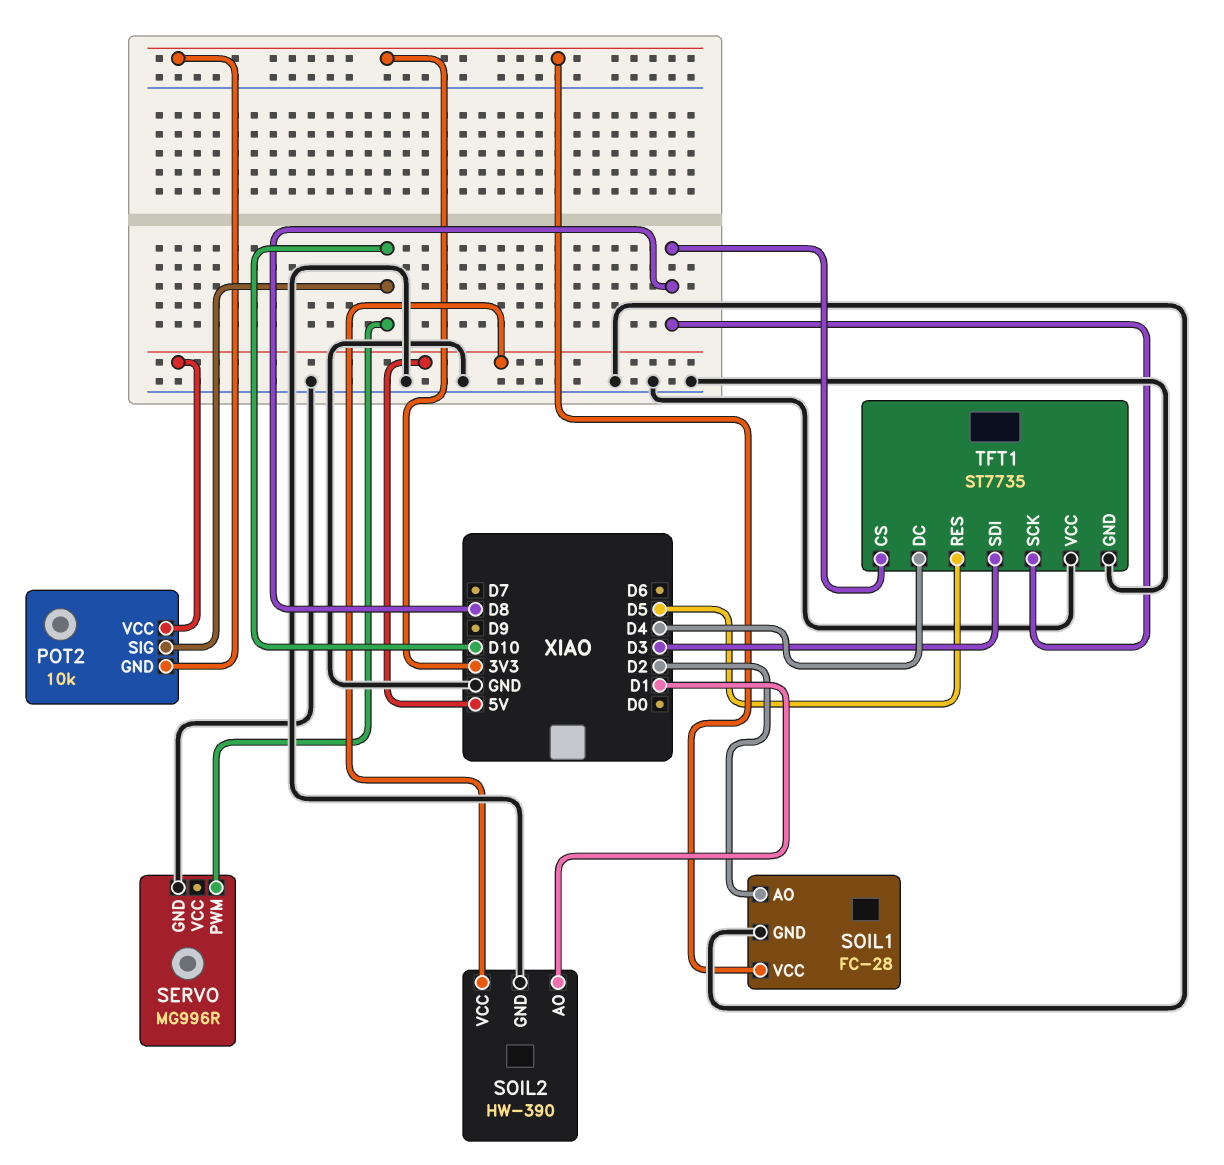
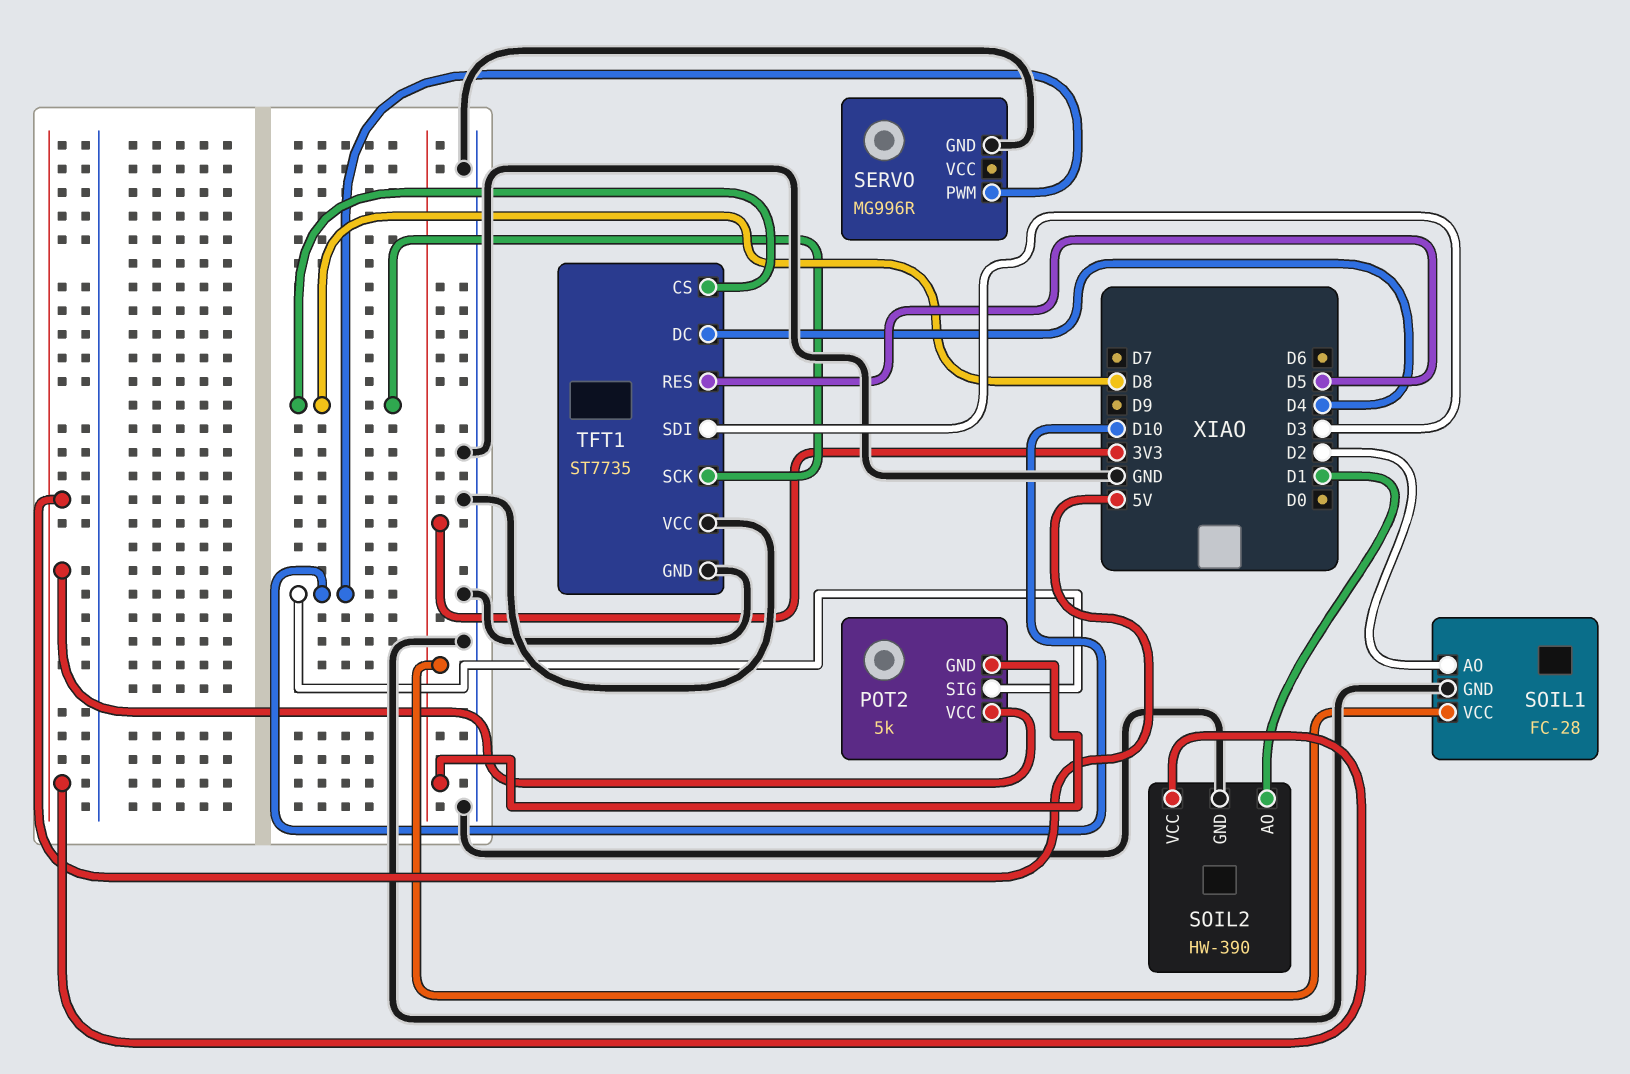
POT2: 10k -> 5k

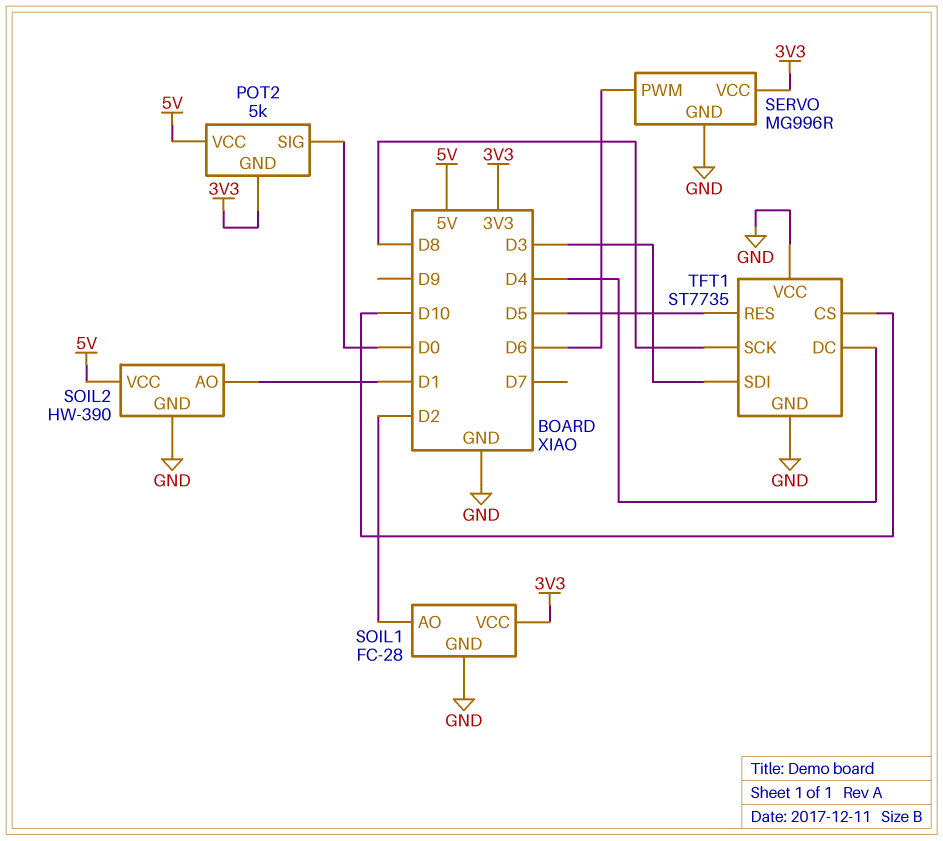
POT2 pin SIG: D10 -> D0
SERVO pin PWM: D10 -> D6
SERVO pin VCC: none -> 3V3
TFT1 pin CS: D8 -> D10

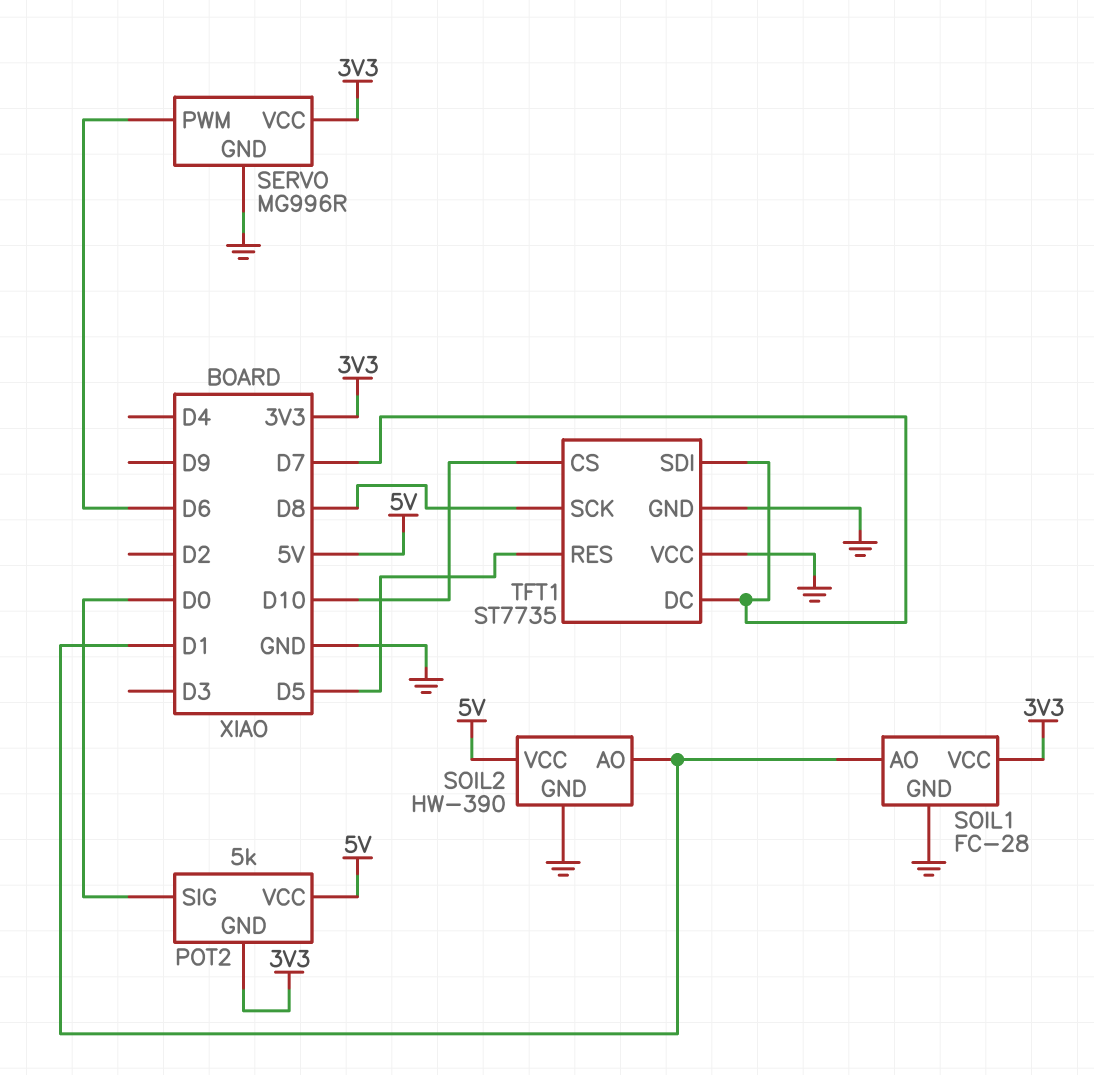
SOIL1 pin AO: D2 -> D1
TFT1 pin DC: D4 -> D7
TFT1 pin SDI: D3 -> D7

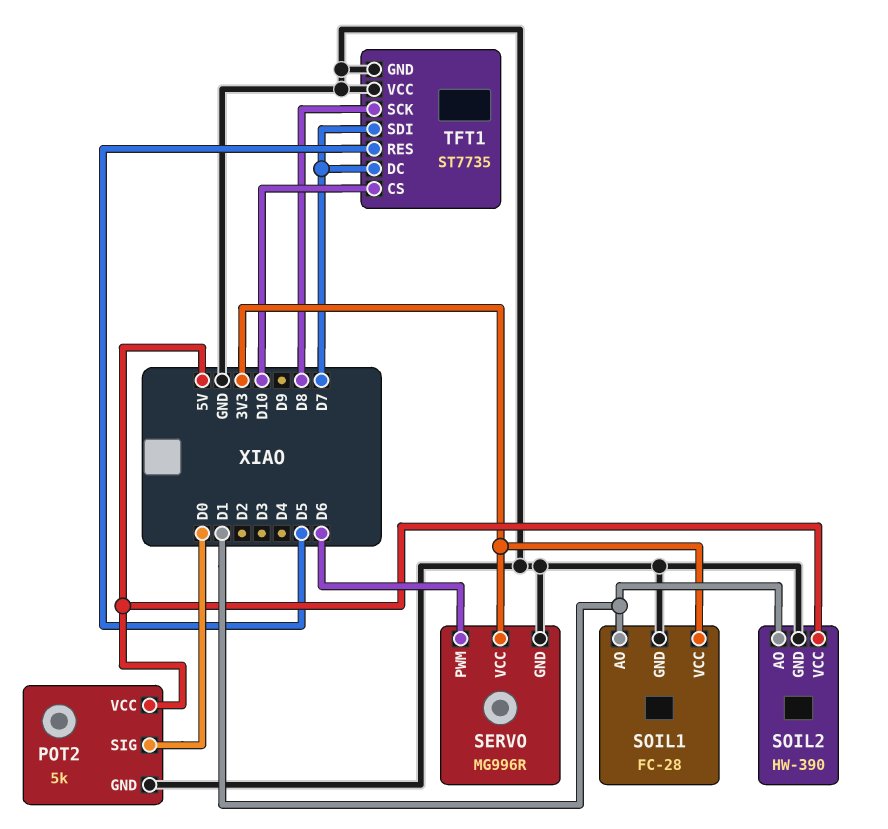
POT2 pin GND: 3V3 -> GND

